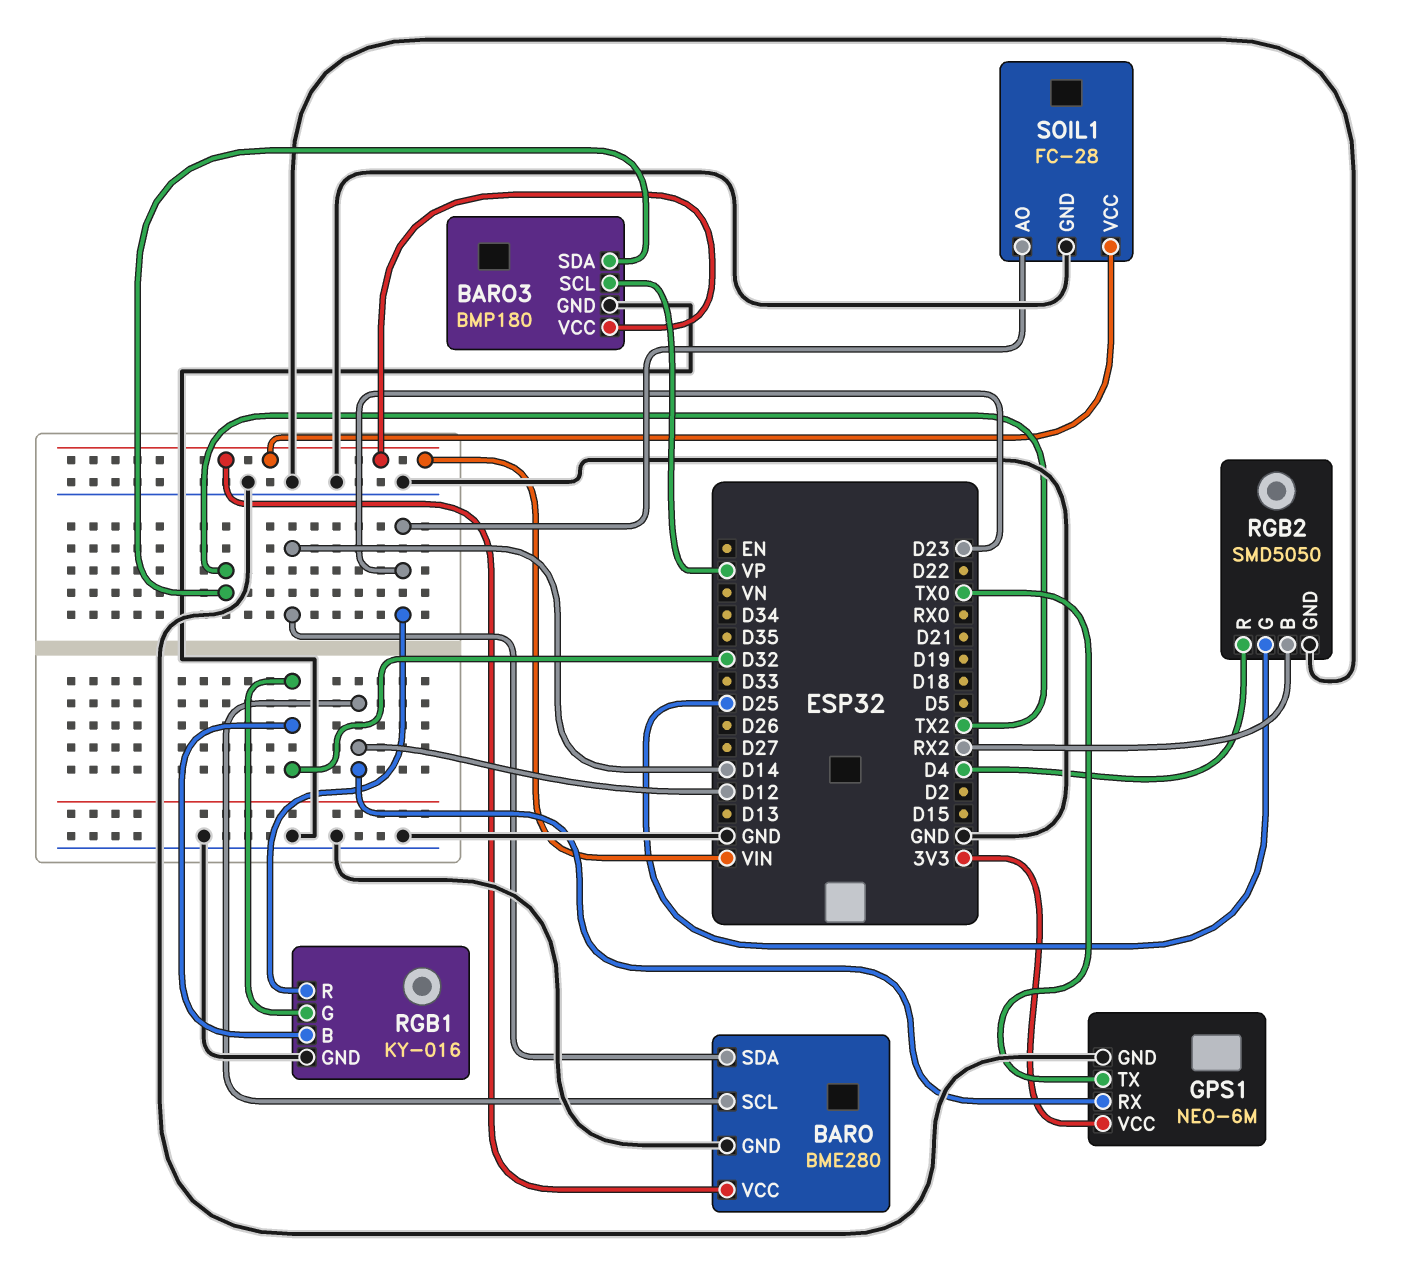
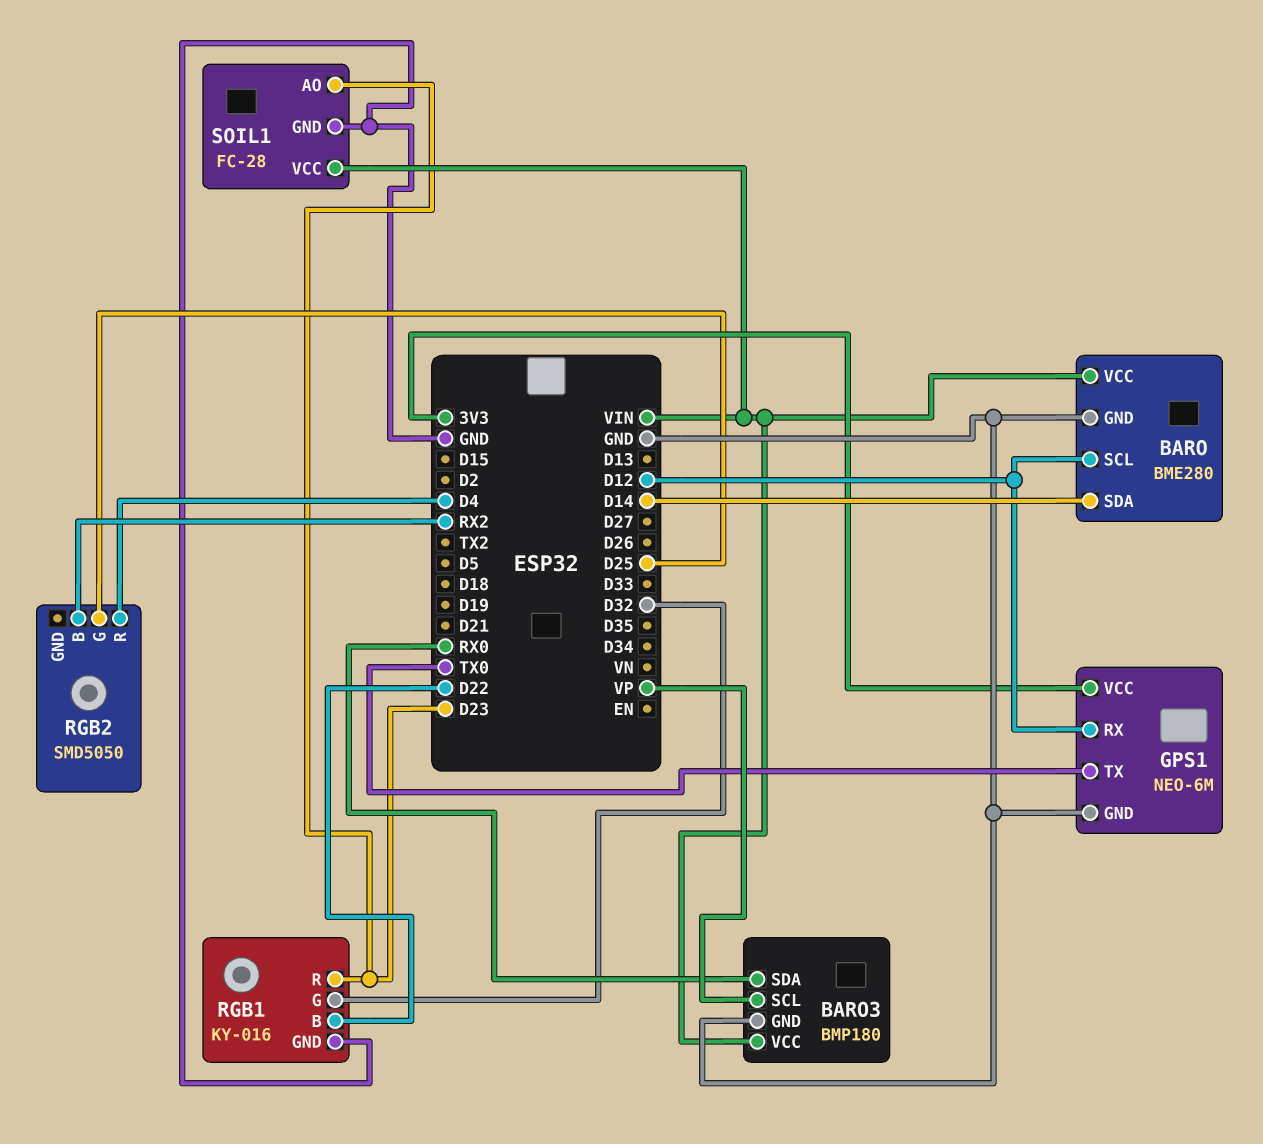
BARO3 pin SDA: TX2 -> RX0
RGB1 pin B: D32 -> D22
RGB2 pin GND: GND -> none

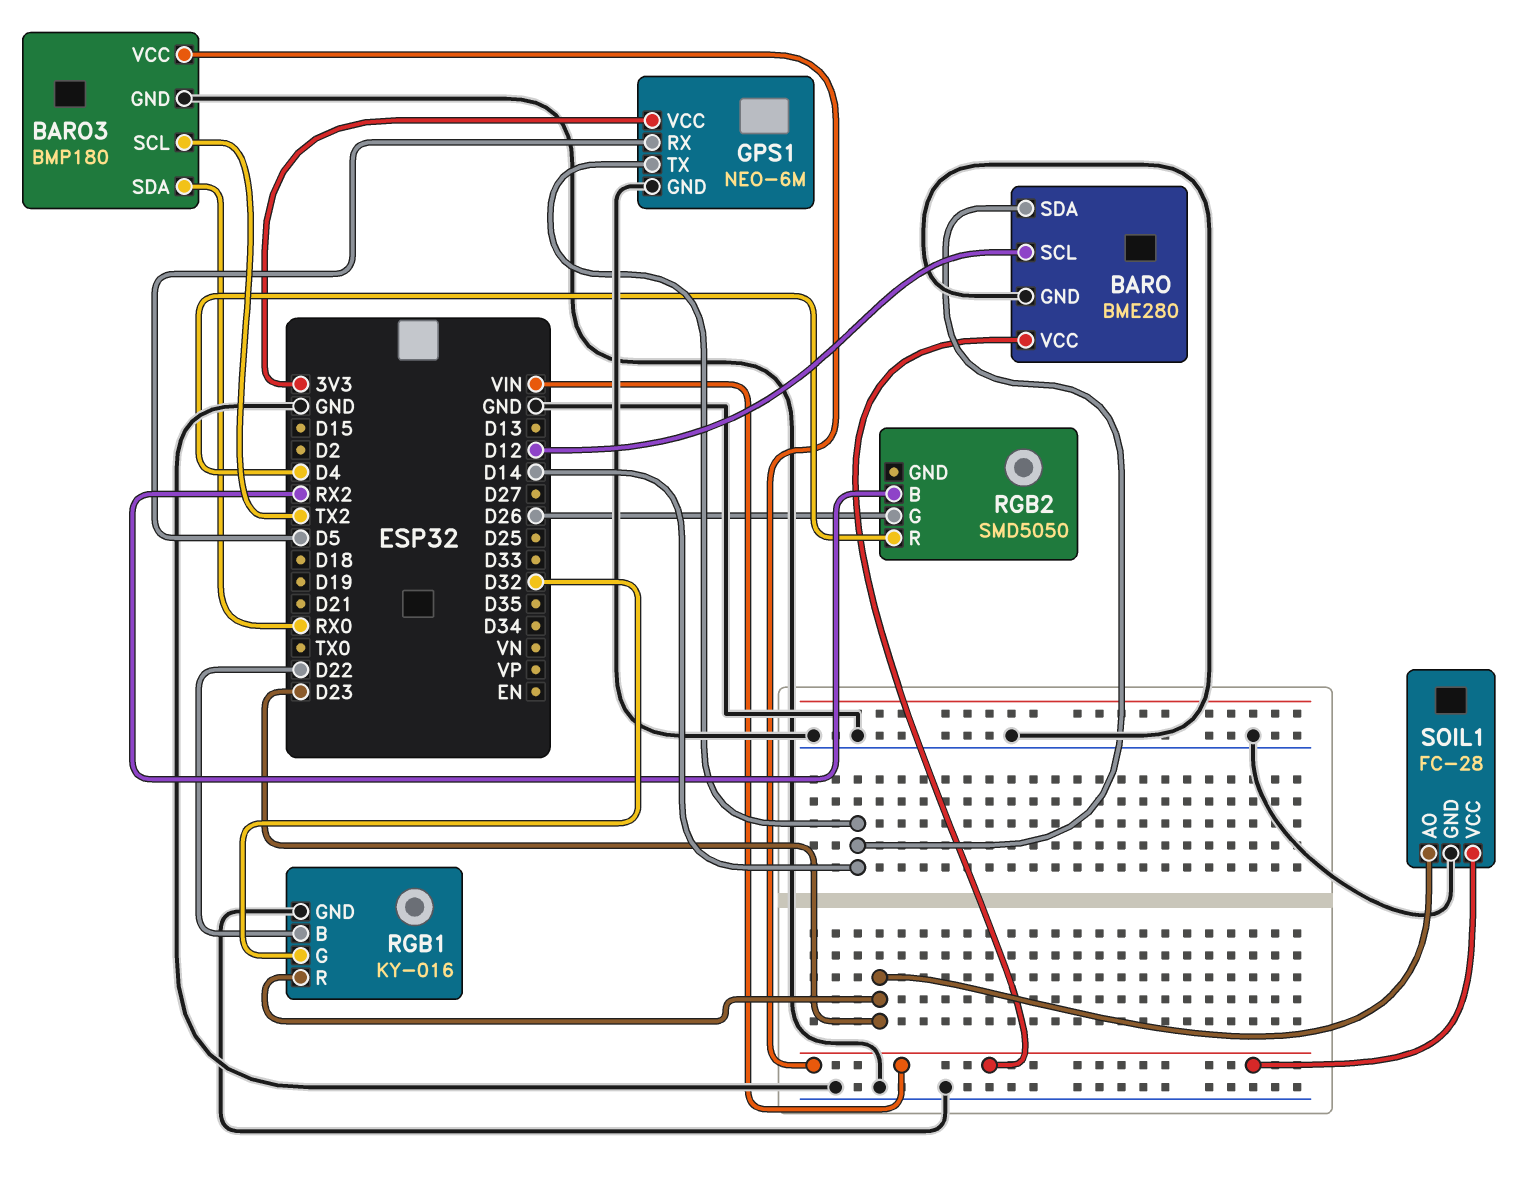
BARO3 pin SCL: VP -> TX2
GPS1 pin RX: D12 -> D5
GPS1 pin TX: TX0 -> D14
RGB2 pin G: D25 -> D26

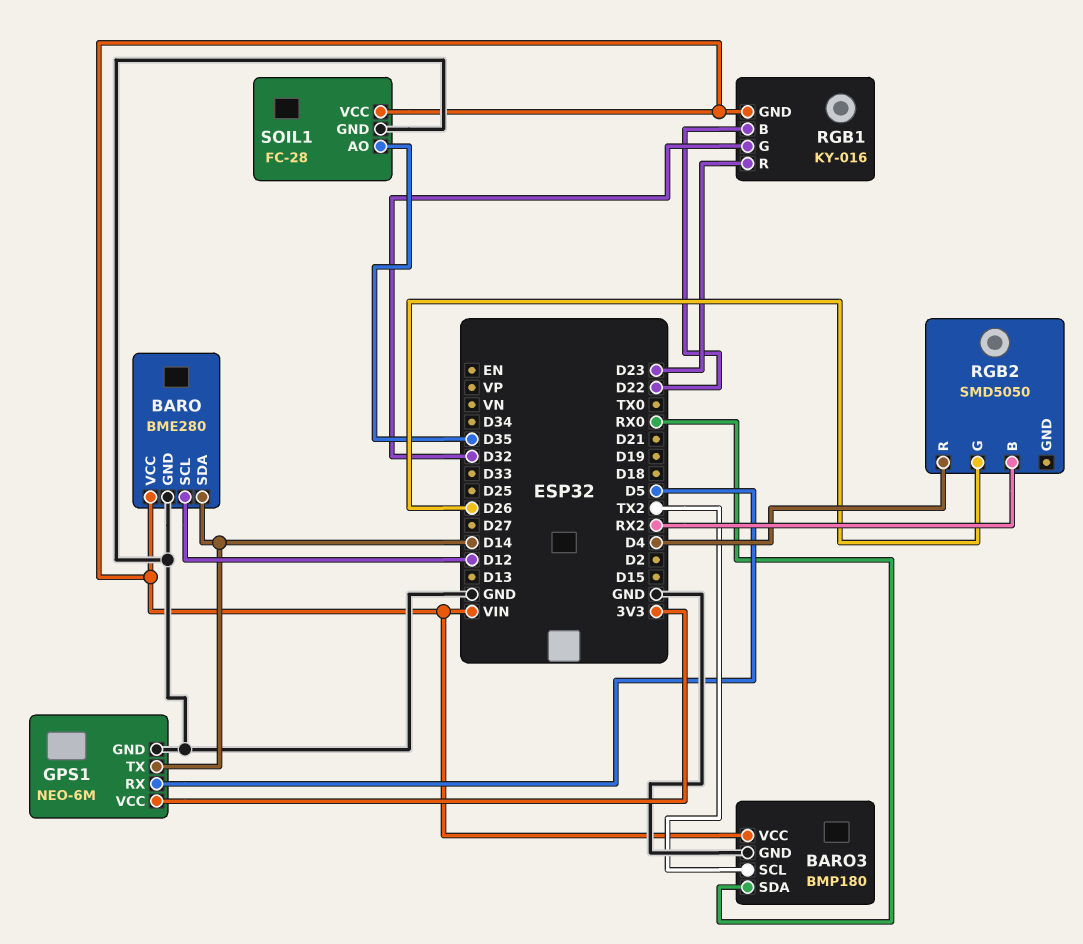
RGB1 pin GND: GND -> VIN
SOIL1 pin AO: D23 -> D35

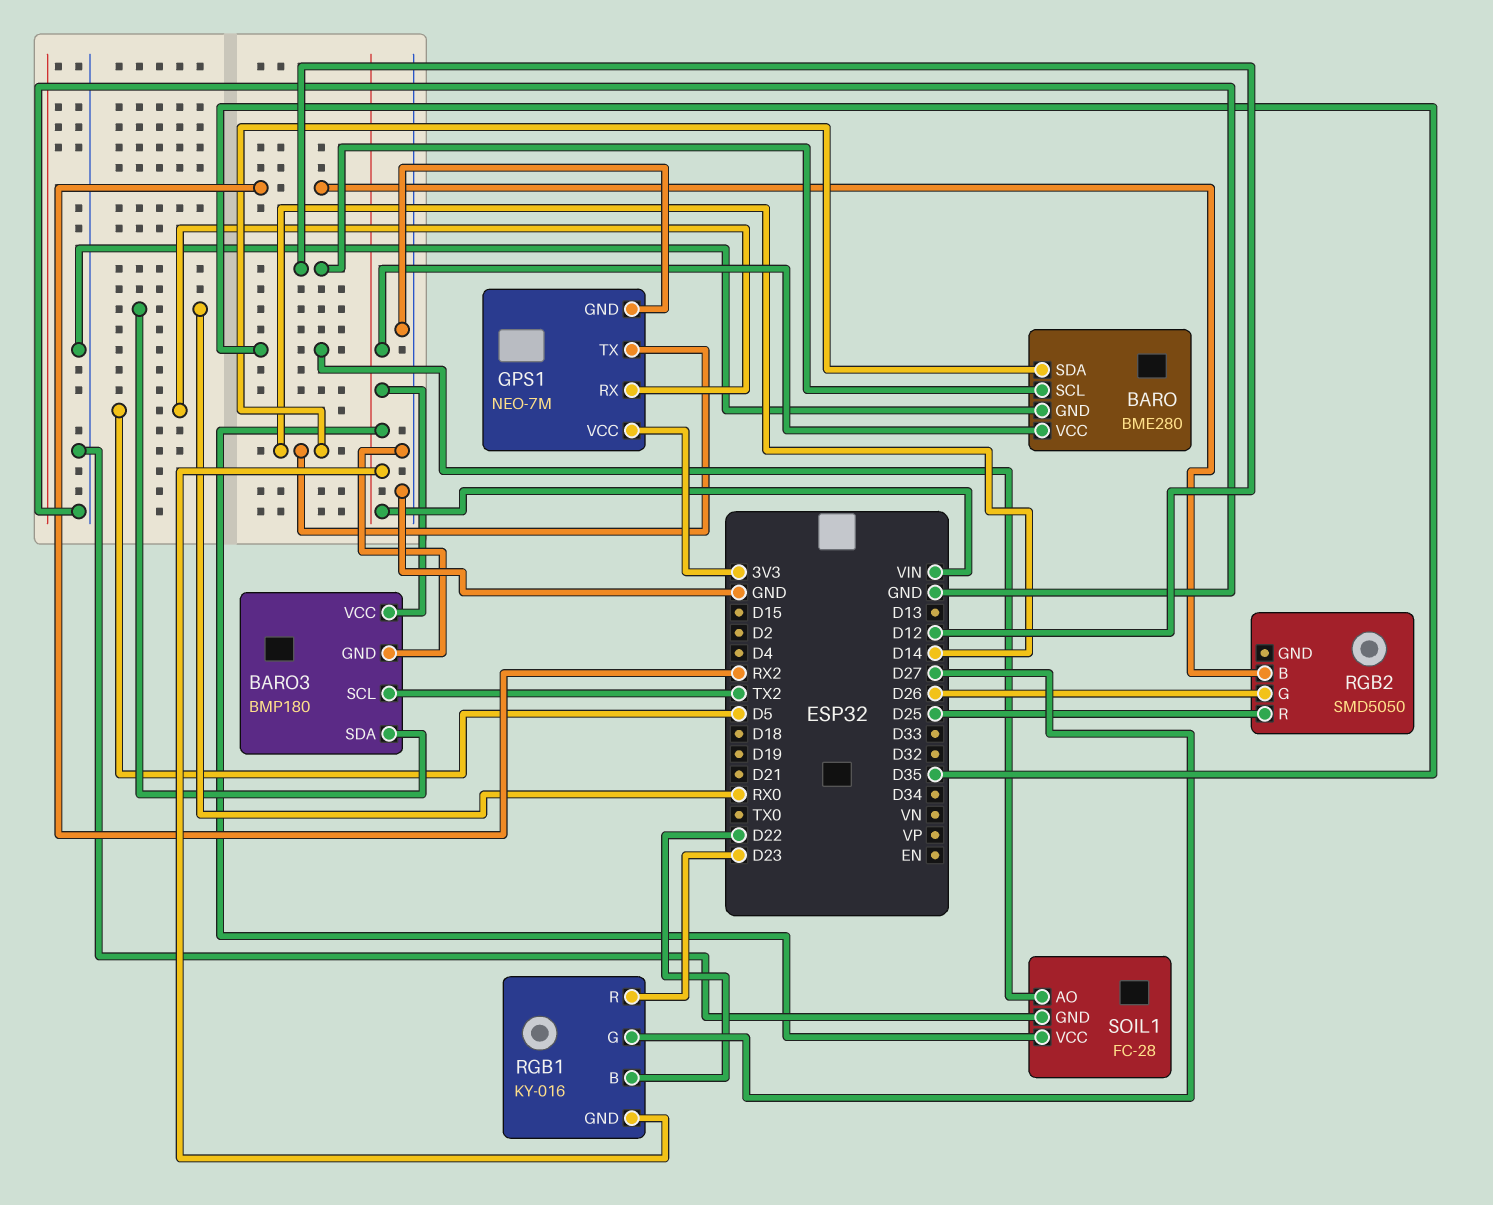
GPS1: NEO-6M -> NEO-7M
RGB1 pin G: D32 -> D27
RGB2 pin R: D4 -> D25

